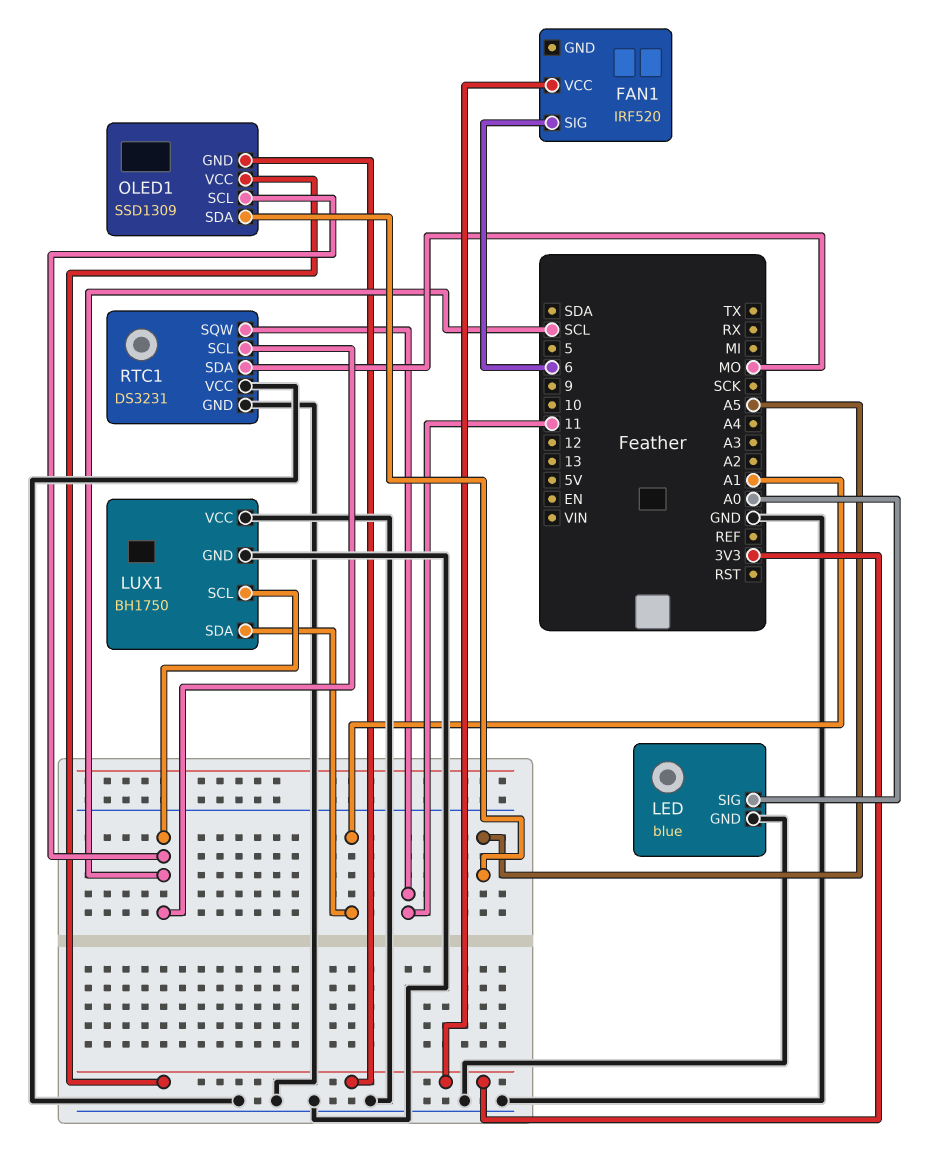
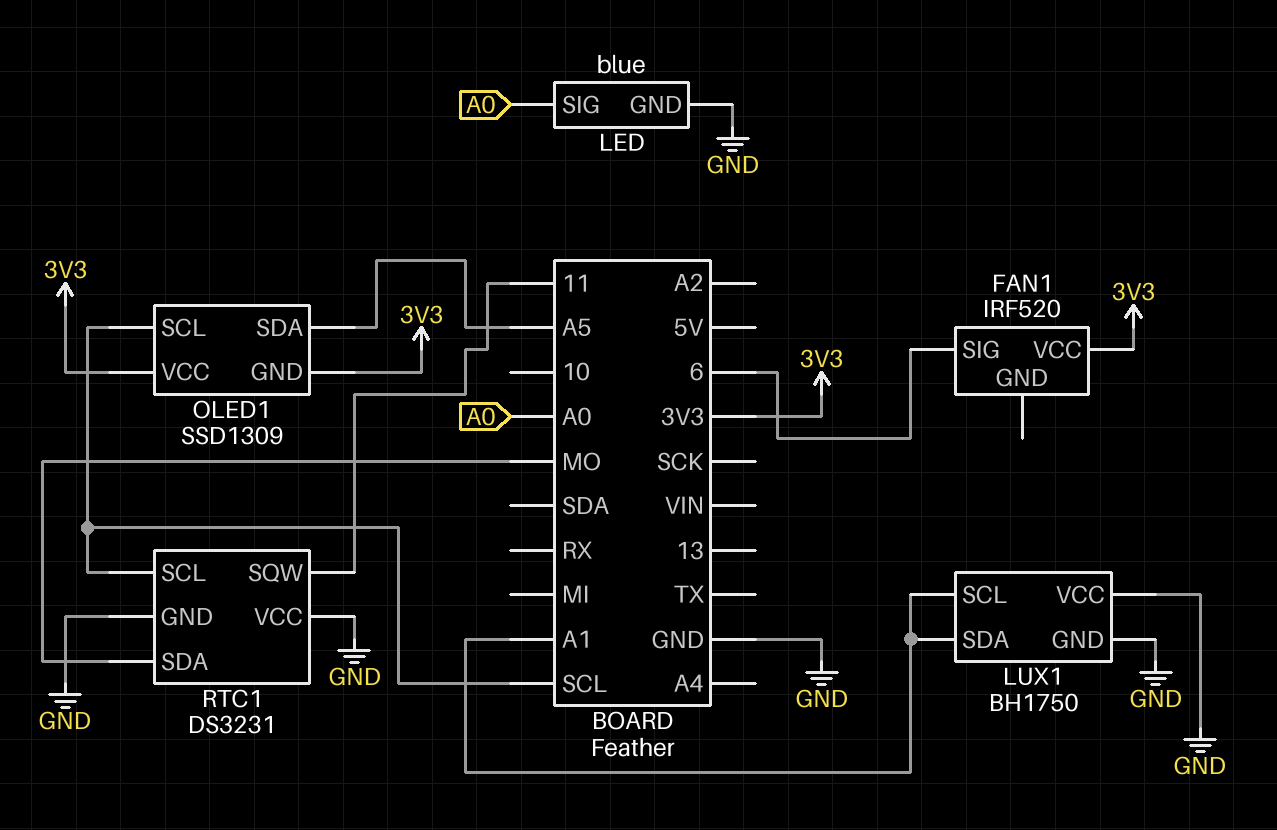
LUX1 pin SCL: SCL -> A1

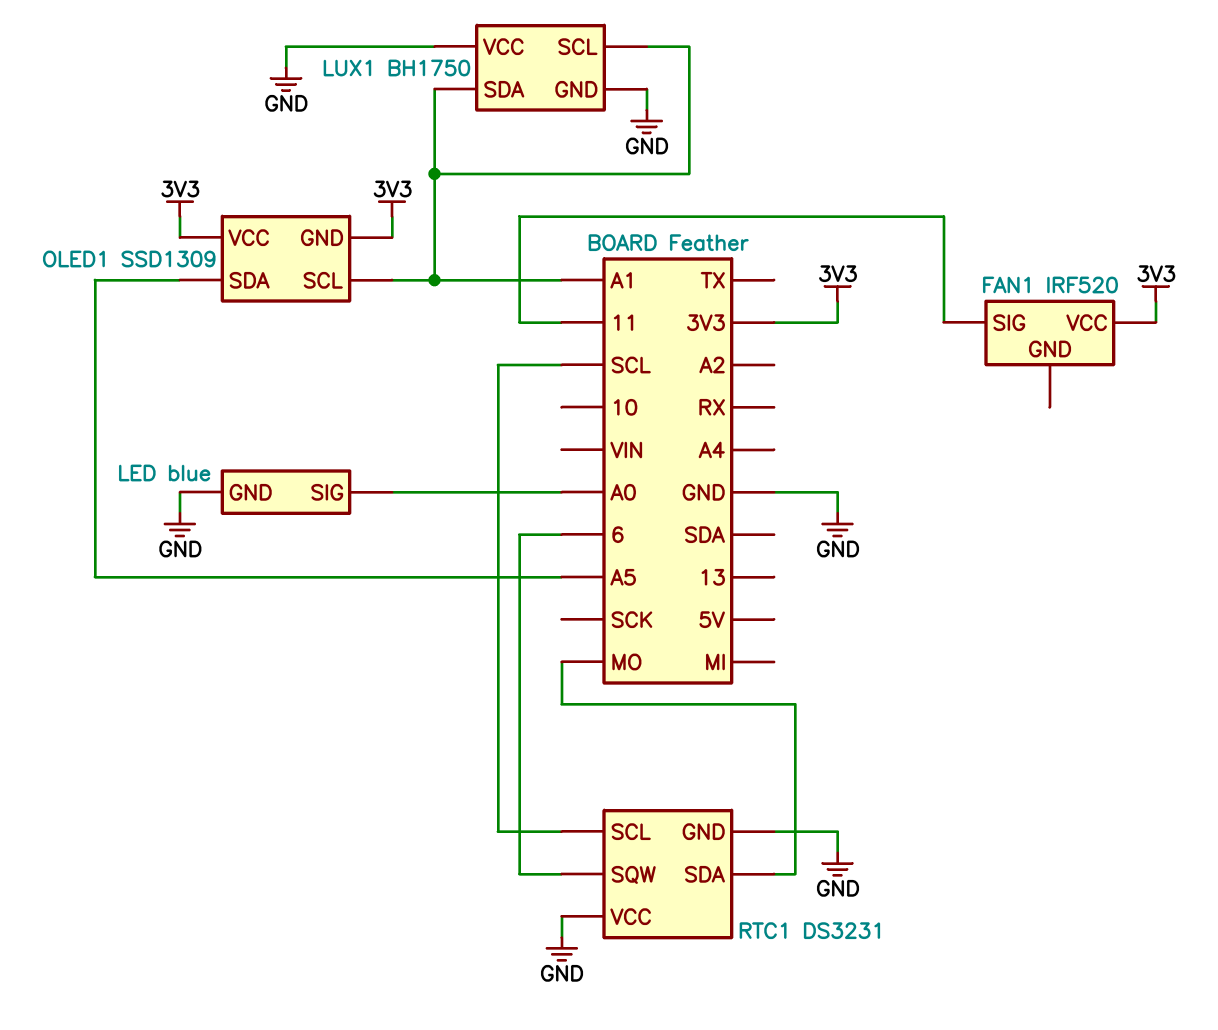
FAN1 pin SIG: 6 -> 11
OLED1 pin SCL: SCL -> A1
RTC1 pin SQW: 11 -> 6

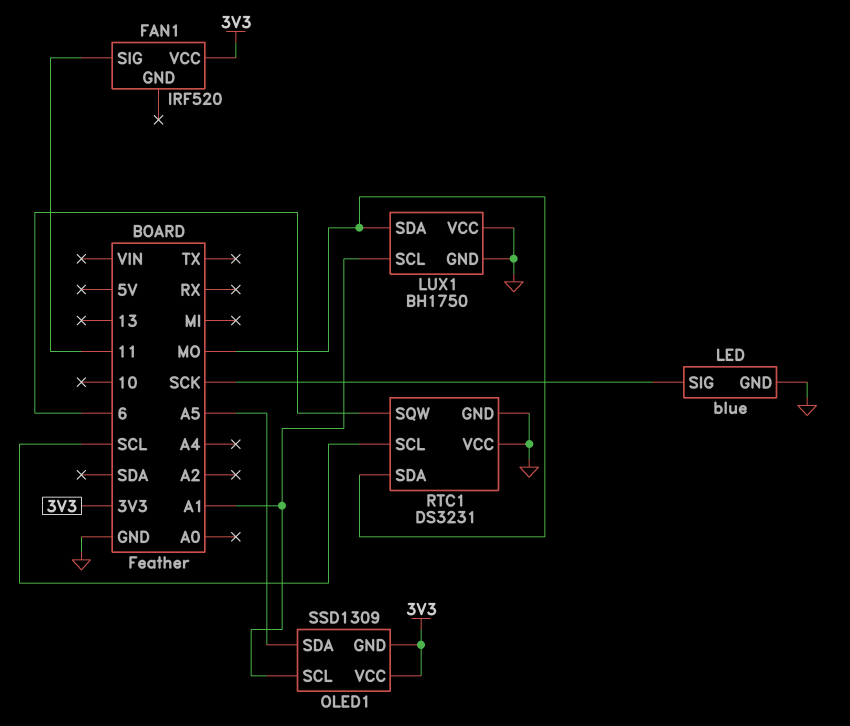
LED pin SIG: A0 -> SCK
LUX1 pin SDA: A1 -> MO

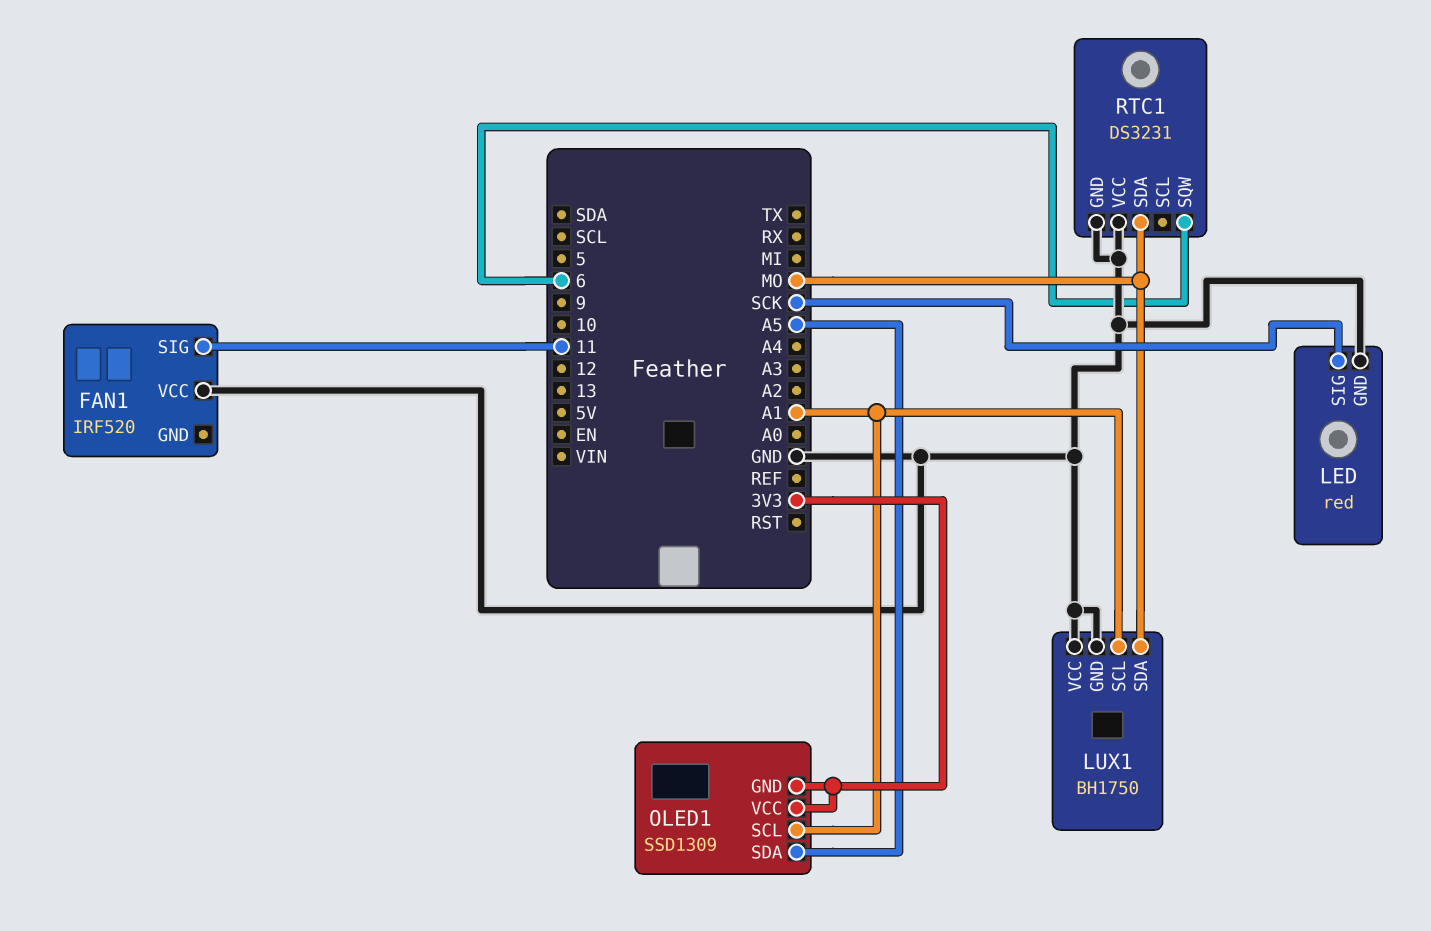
FAN1 pin VCC: 3V3 -> GND
LED: blue -> red
RTC1 pin SCL: SCL -> none

